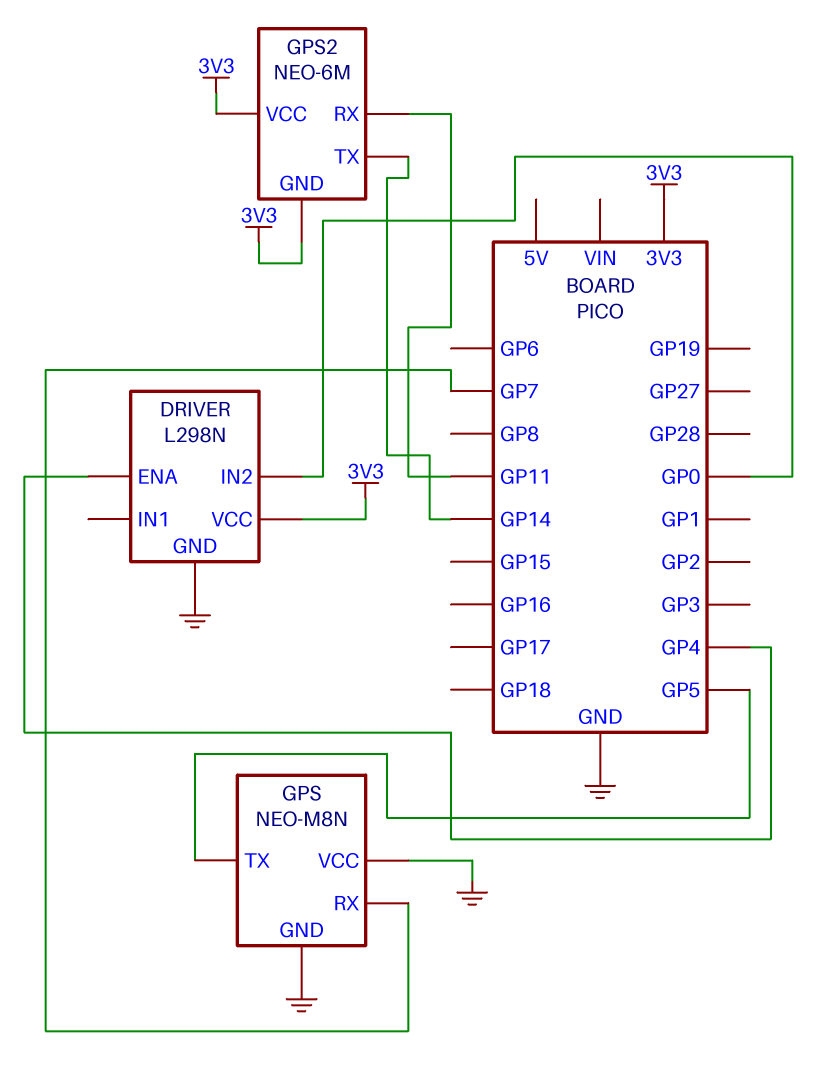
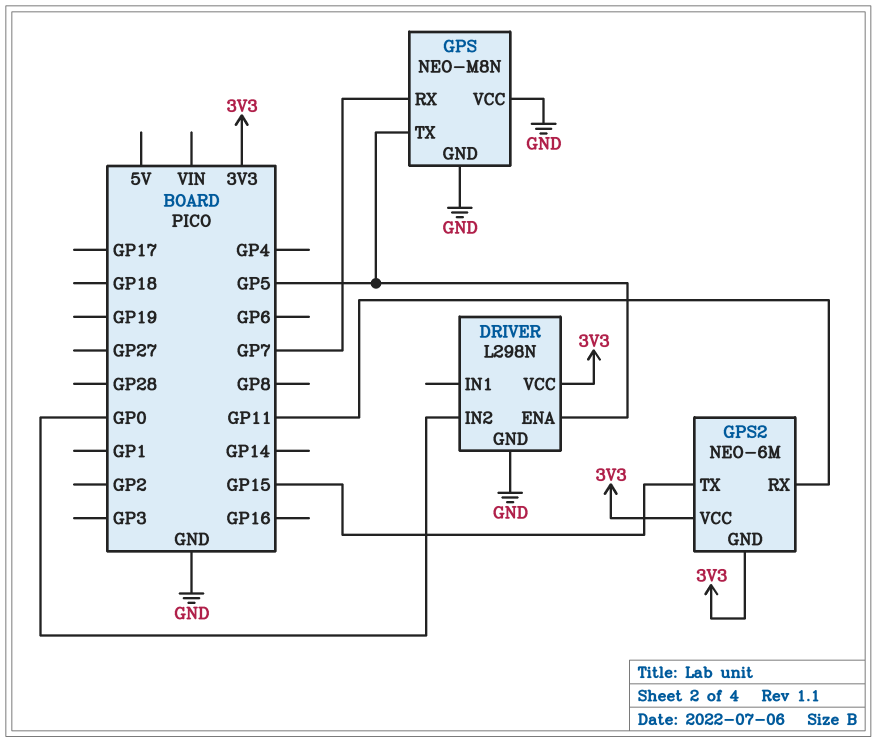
DRIVER pin ENA: GP4 -> GP5
GPS2 pin TX: GP14 -> GP15

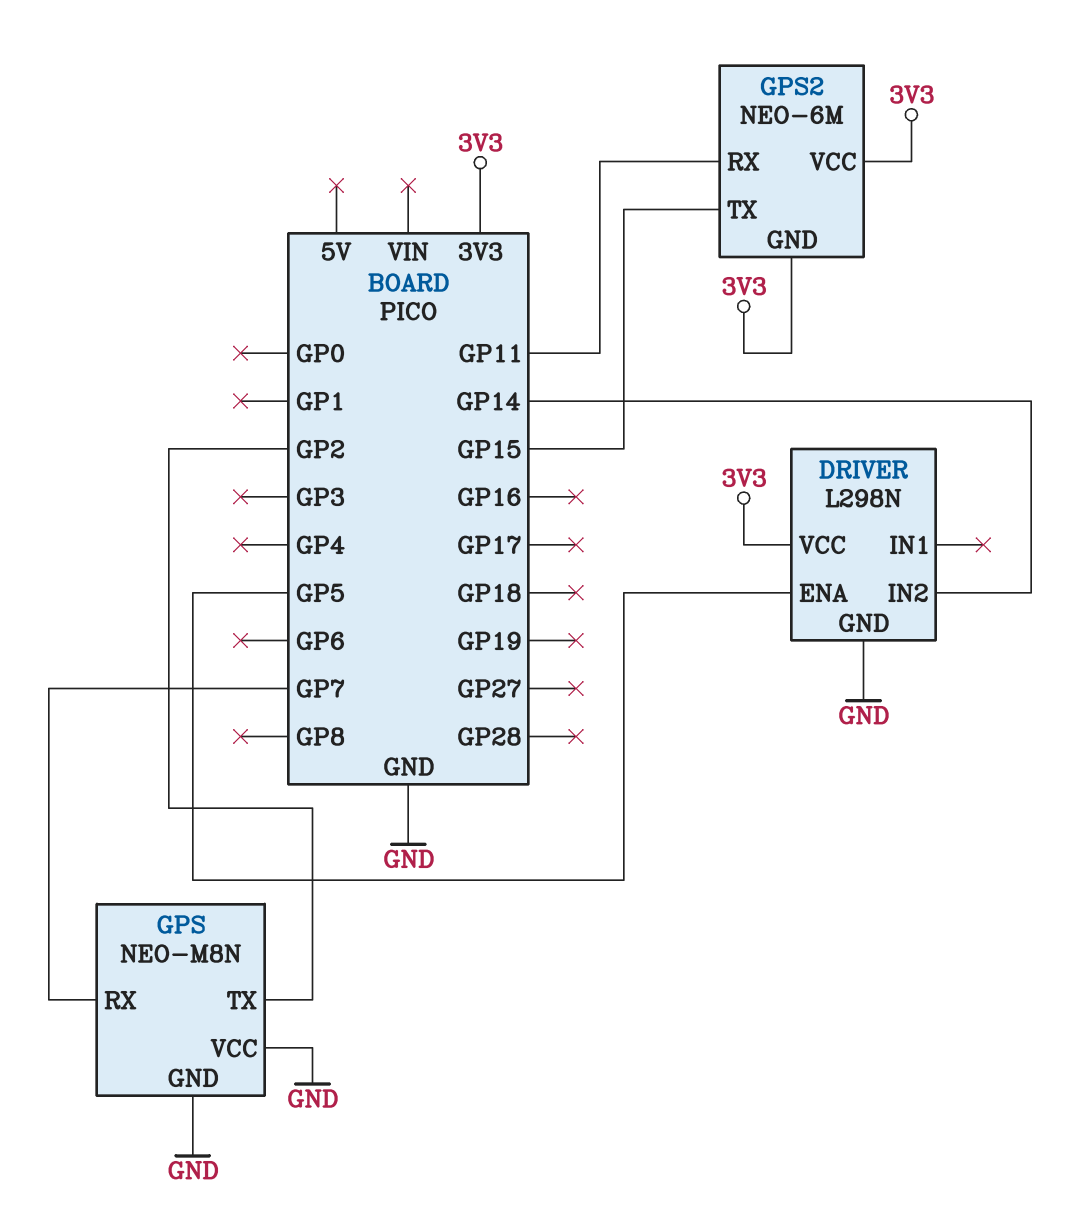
DRIVER pin IN2: GP0 -> GP14
GPS pin TX: GP5 -> GP2

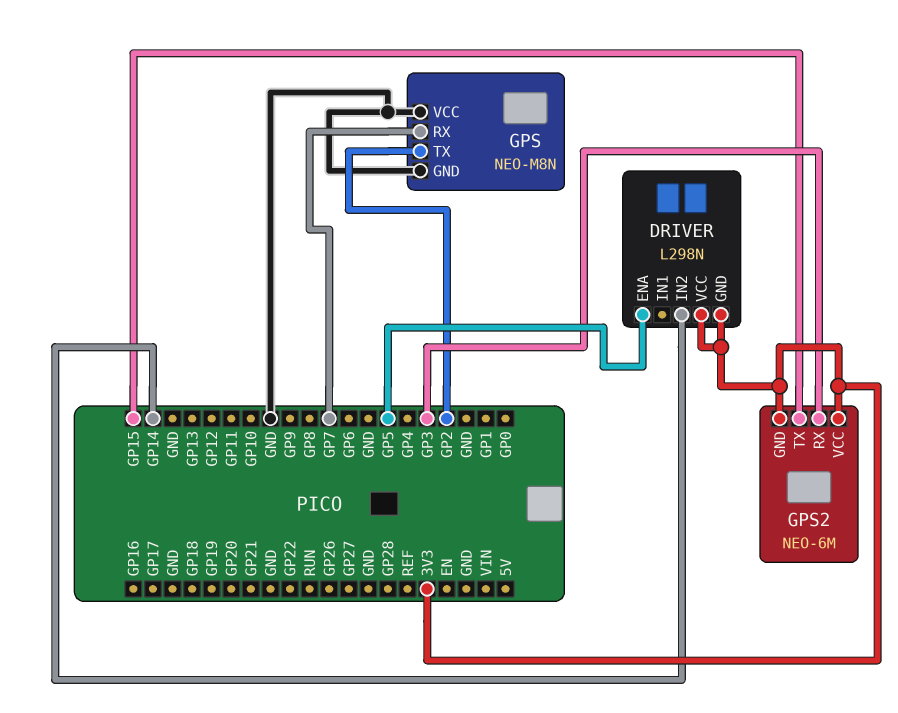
DRIVER pin GND: GND -> 3V3
GPS2 pin RX: GP11 -> GP3

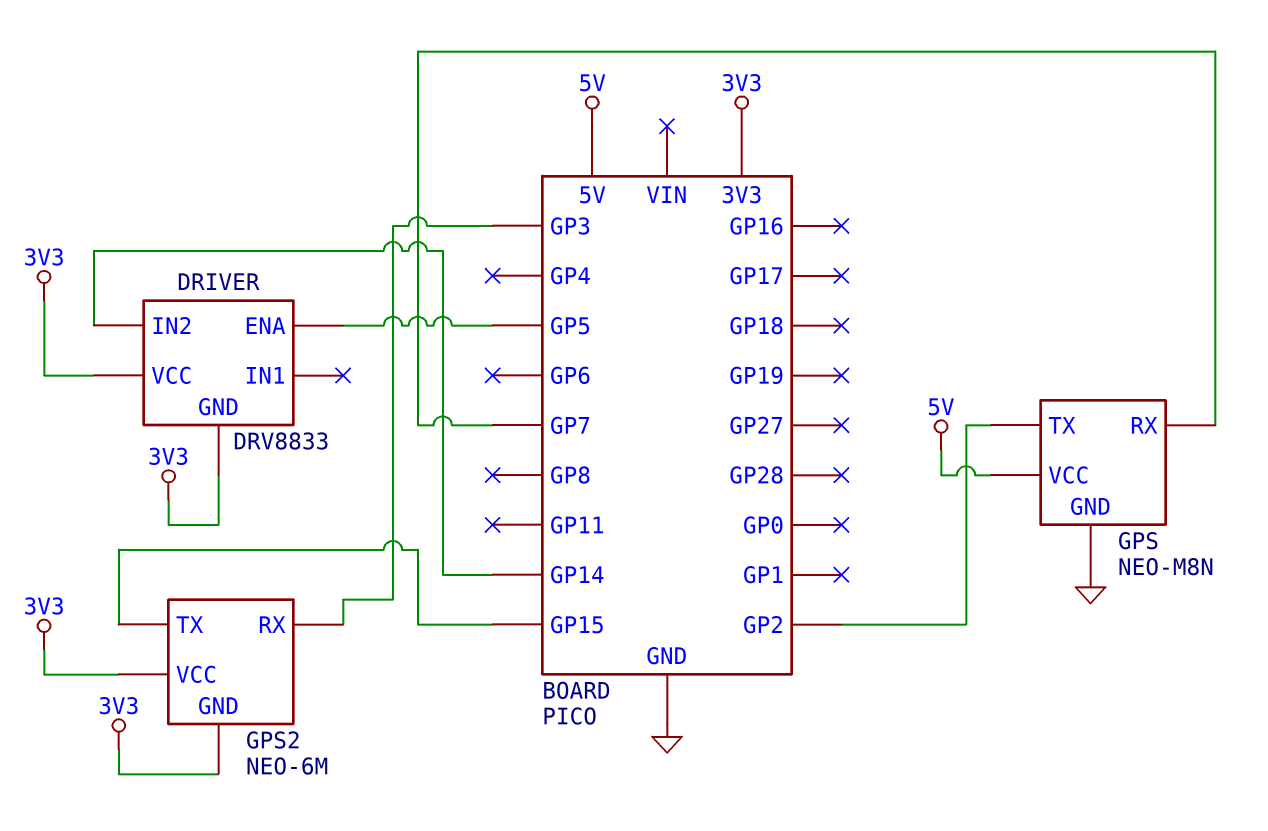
DRIVER: L298N -> DRV8833
GPS pin VCC: GND -> 5V

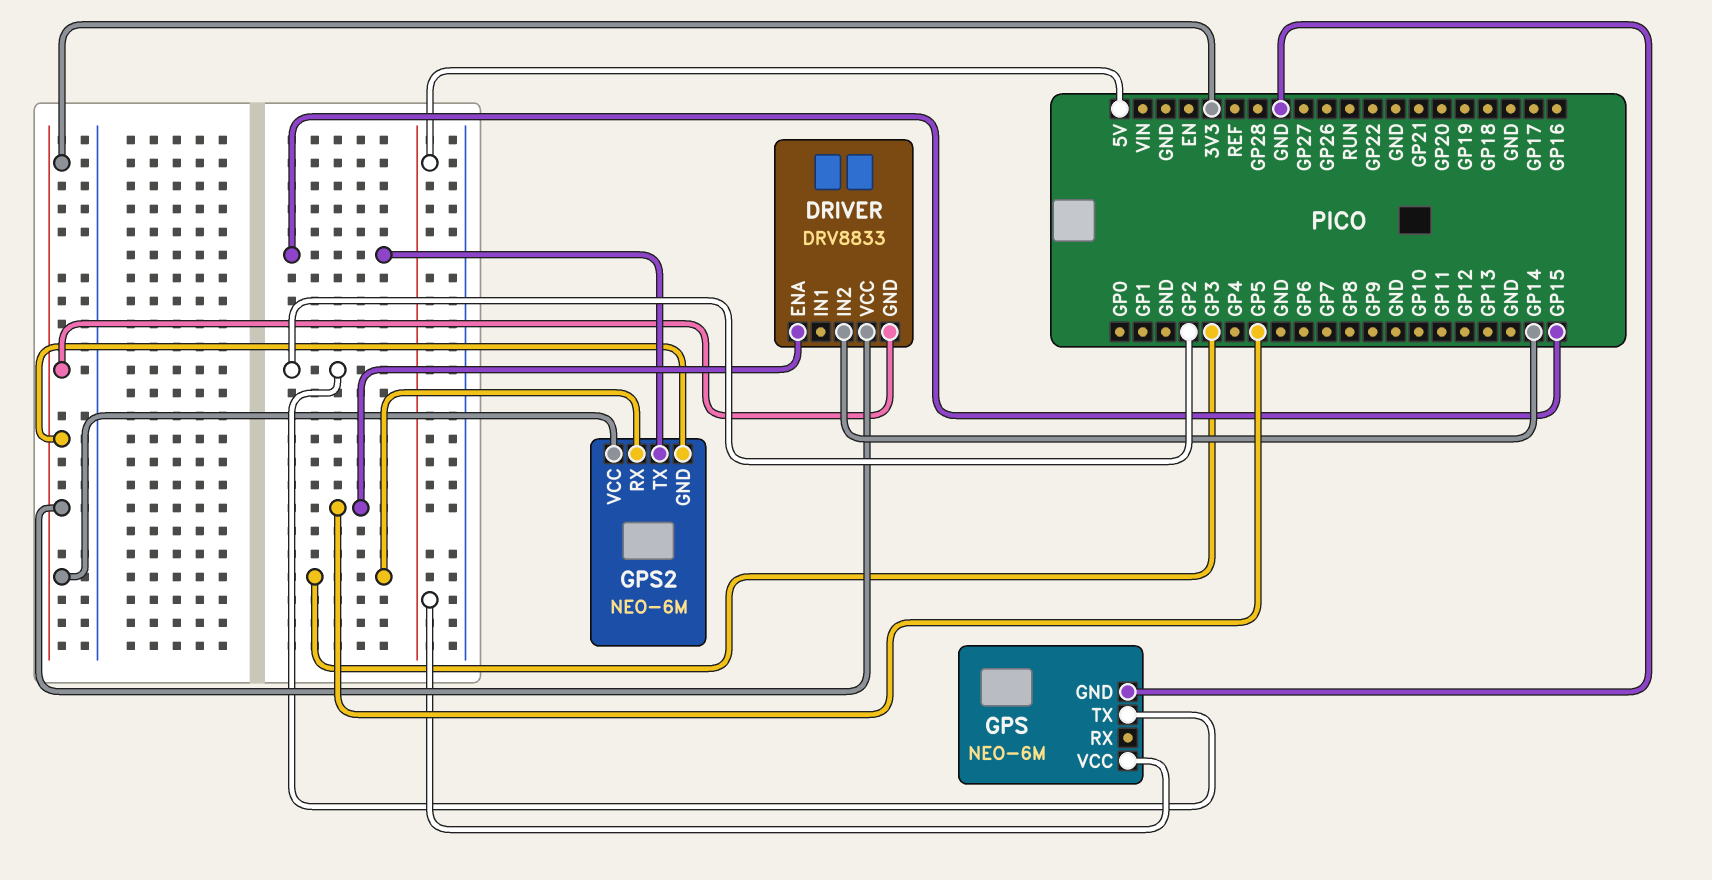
GPS: NEO-M8N -> NEO-6M
GPS pin RX: GP7 -> none

